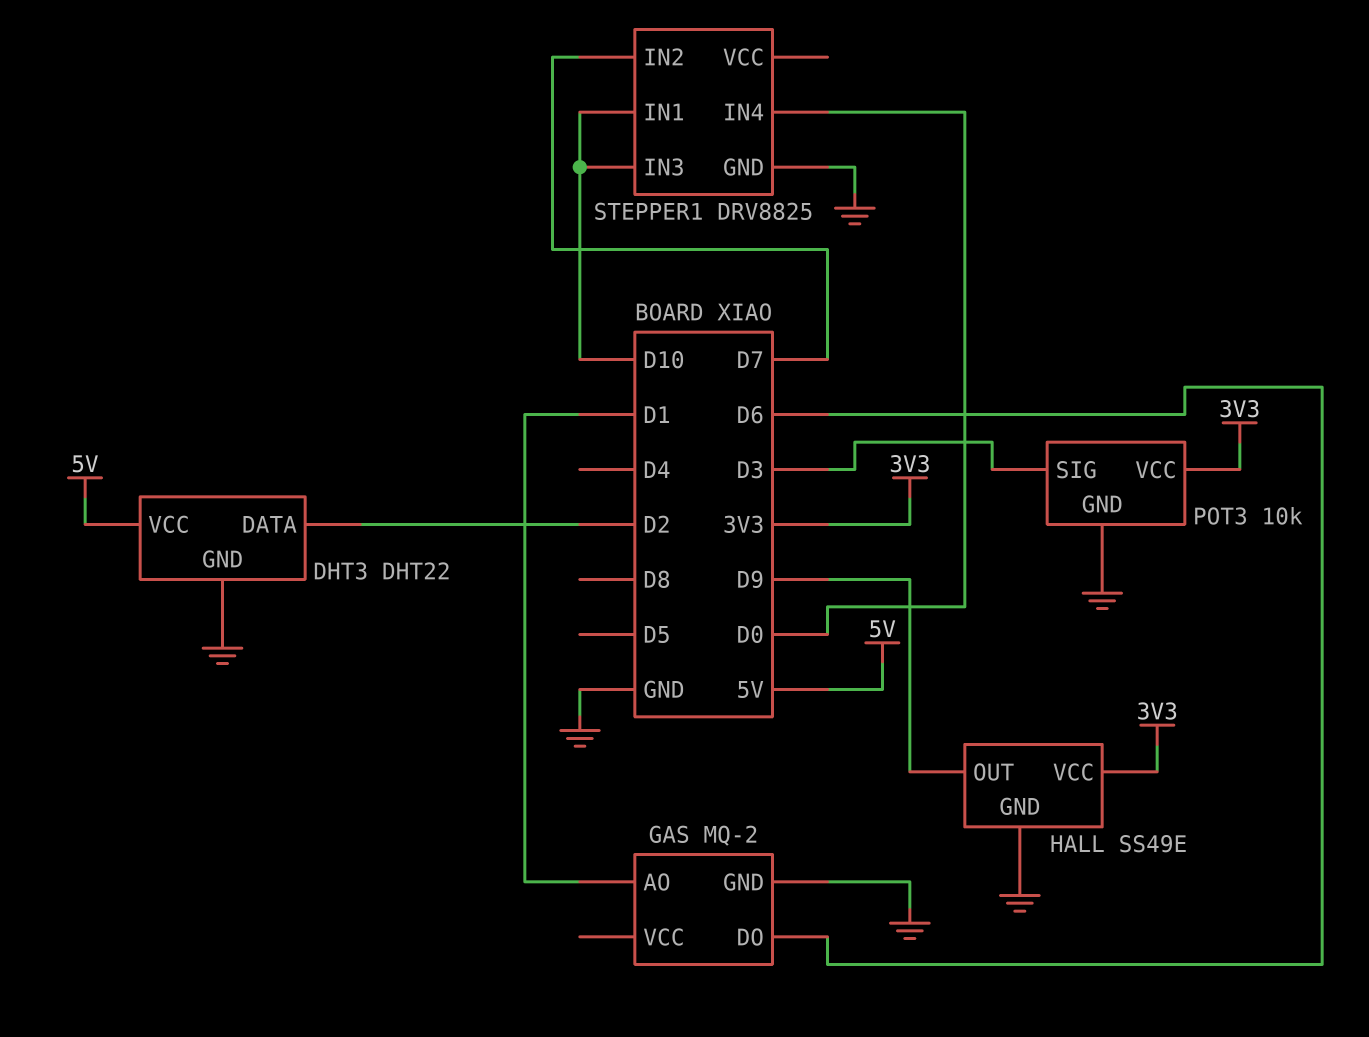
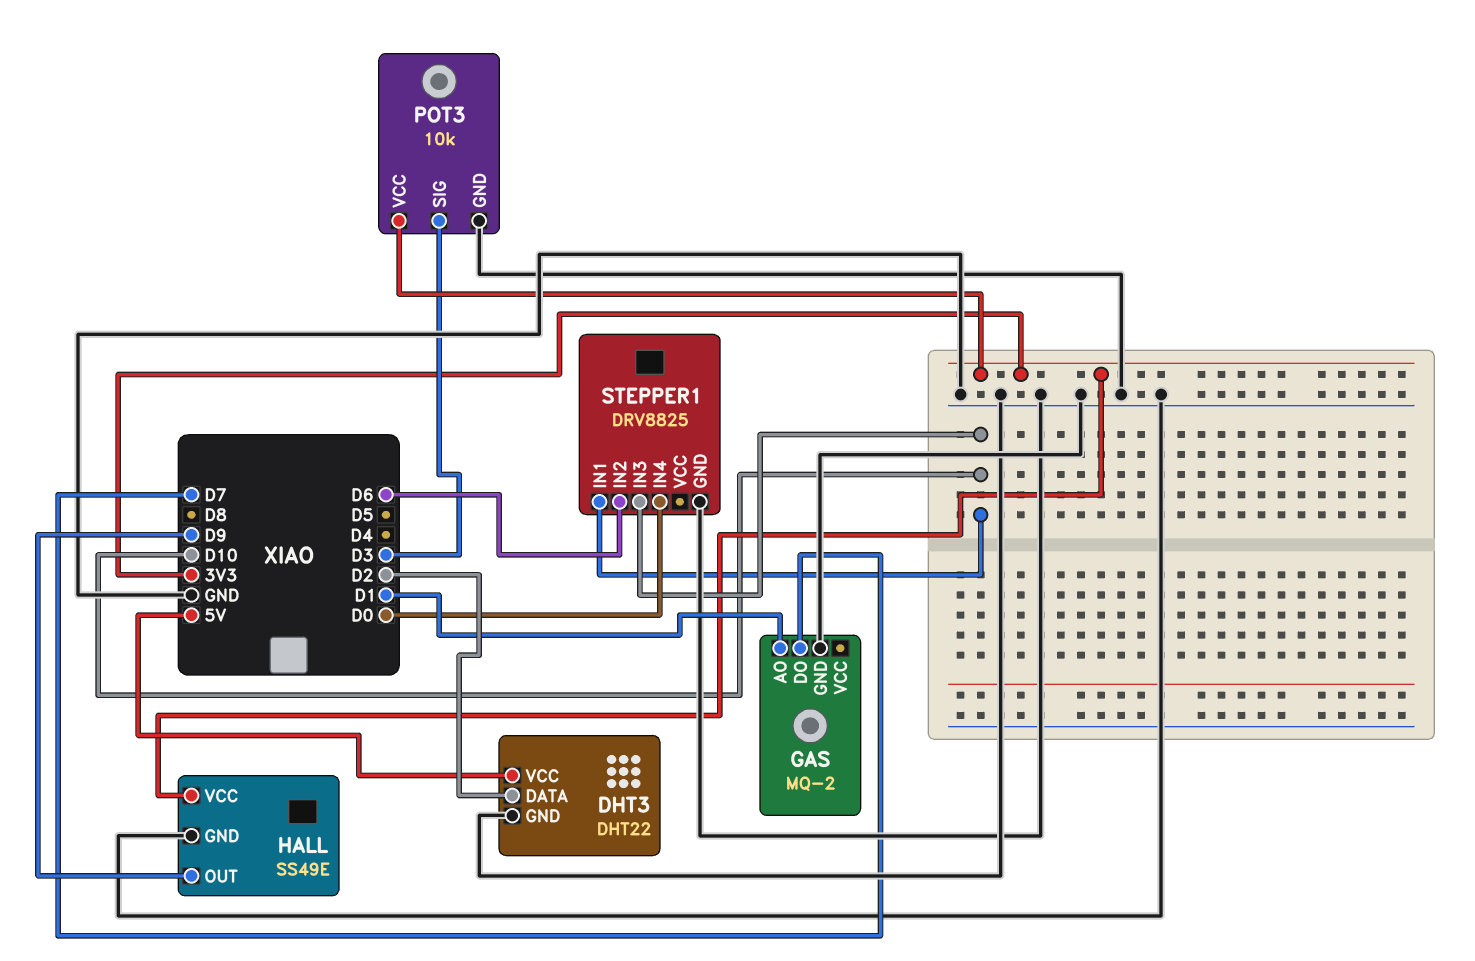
GAS pin DO: D6 -> D7
STEPPER1 pin IN2: D7 -> D6

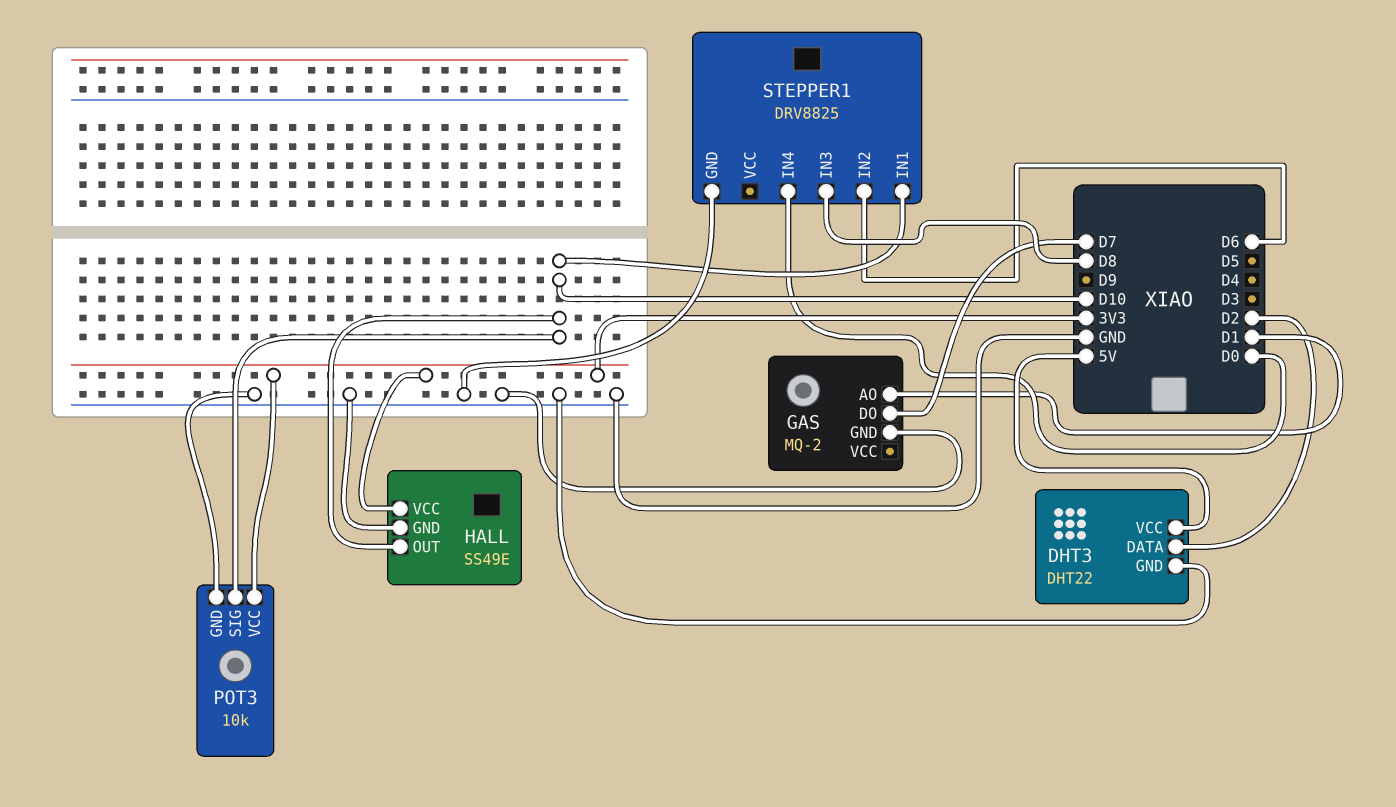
HALL pin OUT: D9 -> D10
POT3 pin SIG: D3 -> D10
STEPPER1 pin IN3: D10 -> D8

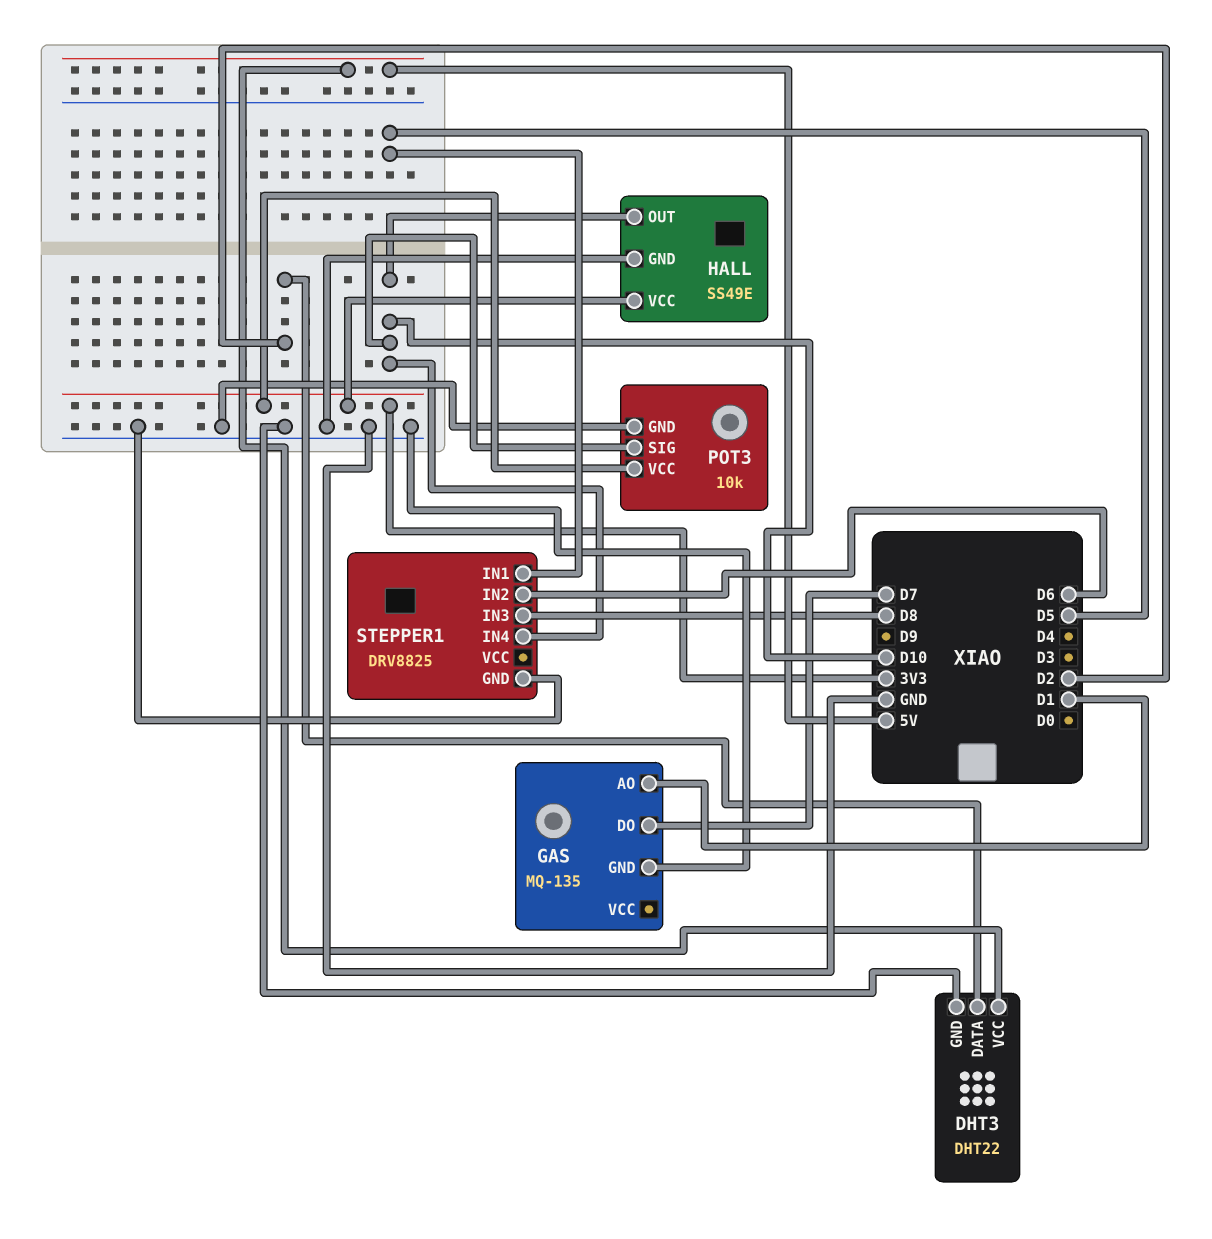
GAS: MQ-2 -> MQ-135
STEPPER1 pin IN1: D10 -> D5
STEPPER1 pin IN4: D0 -> D10

